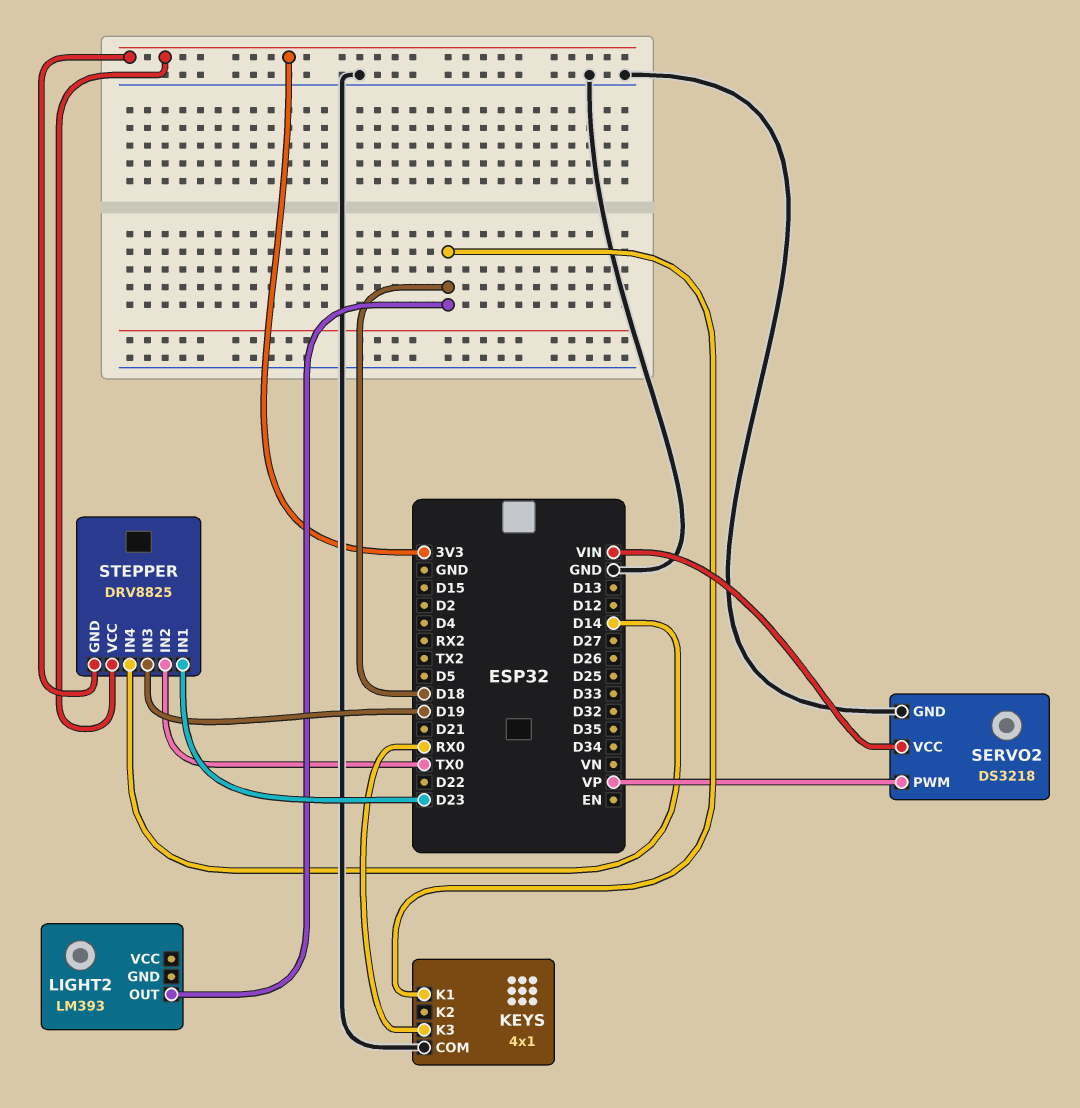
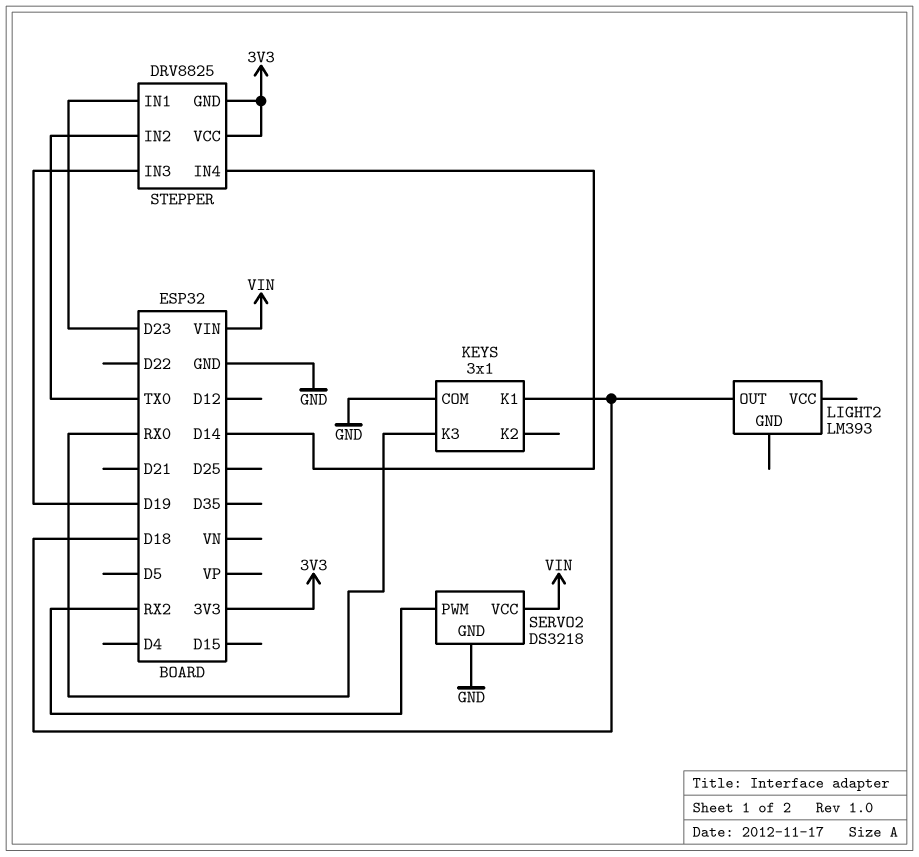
KEYS: 4x1 -> 3x1
SERVO2 pin PWM: VP -> RX2

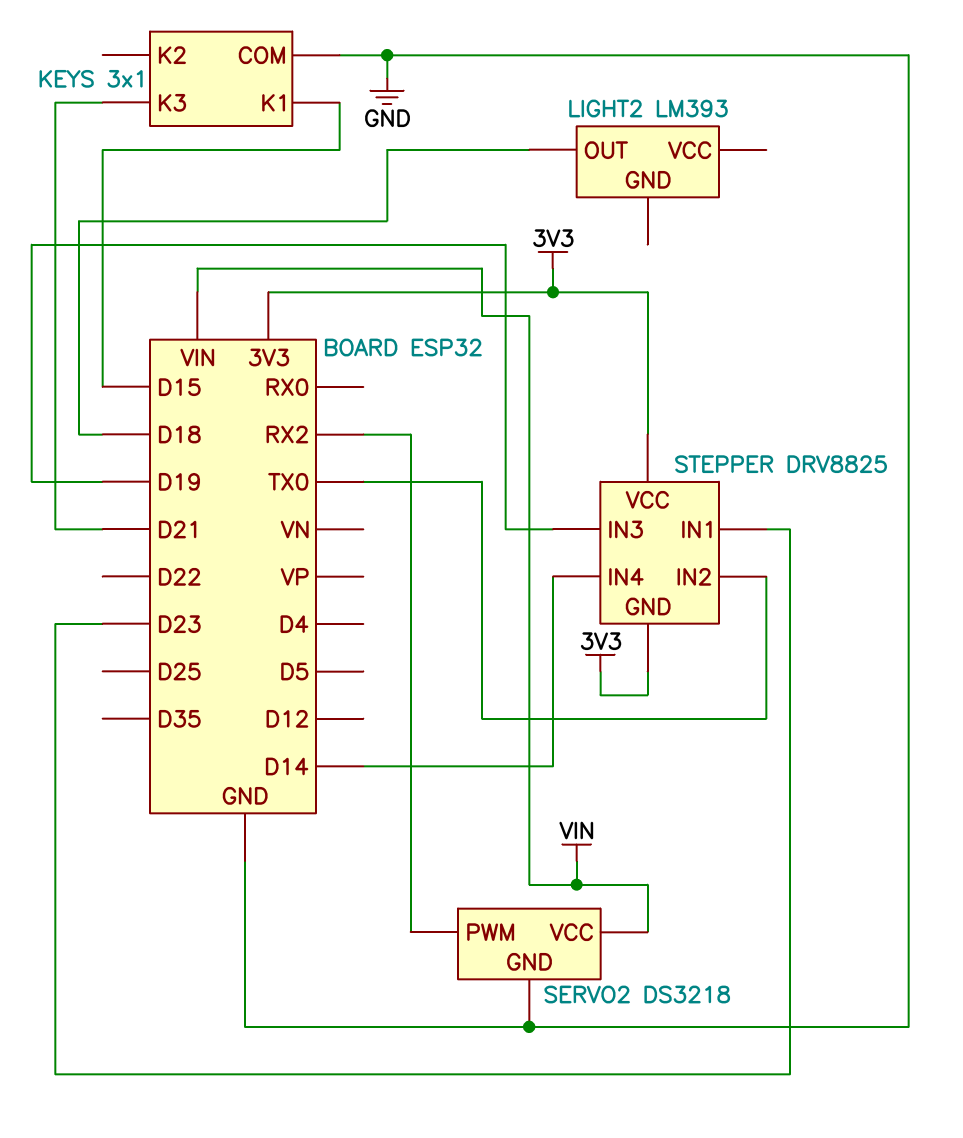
KEYS pin K1: D18 -> D15
KEYS pin K3: RX0 -> D21

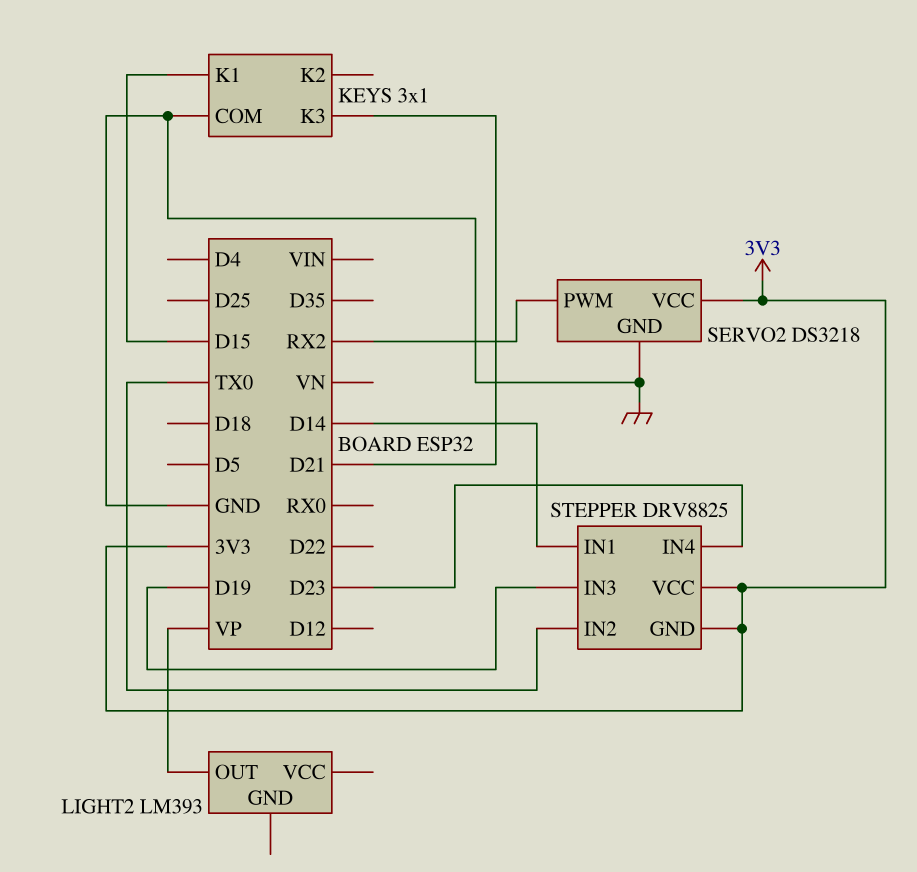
LIGHT2 pin OUT: D18 -> VP
SERVO2 pin VCC: VIN -> 3V3
STEPPER pin IN1: D23 -> D14
STEPPER pin IN4: D14 -> D23

